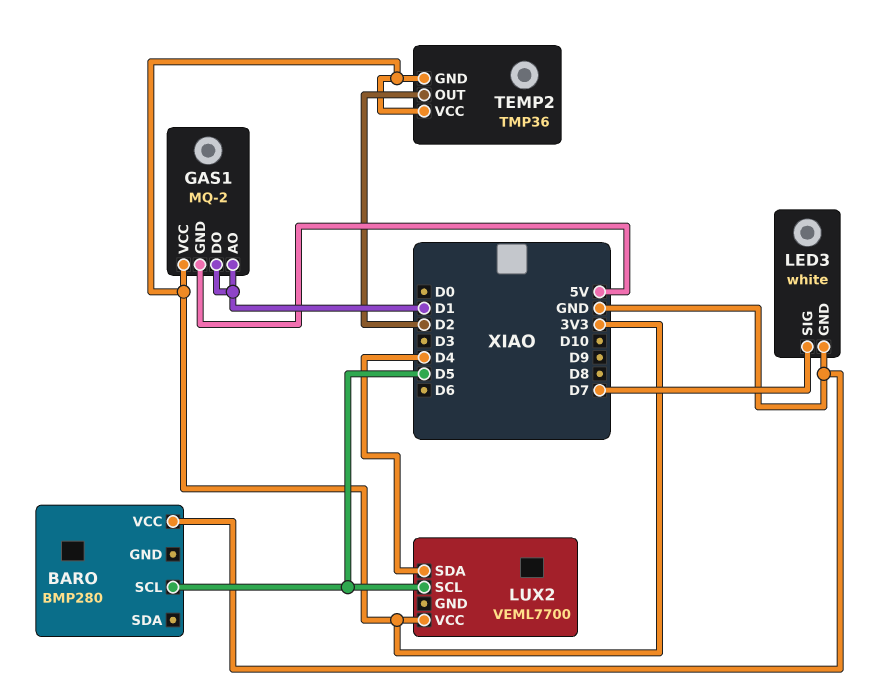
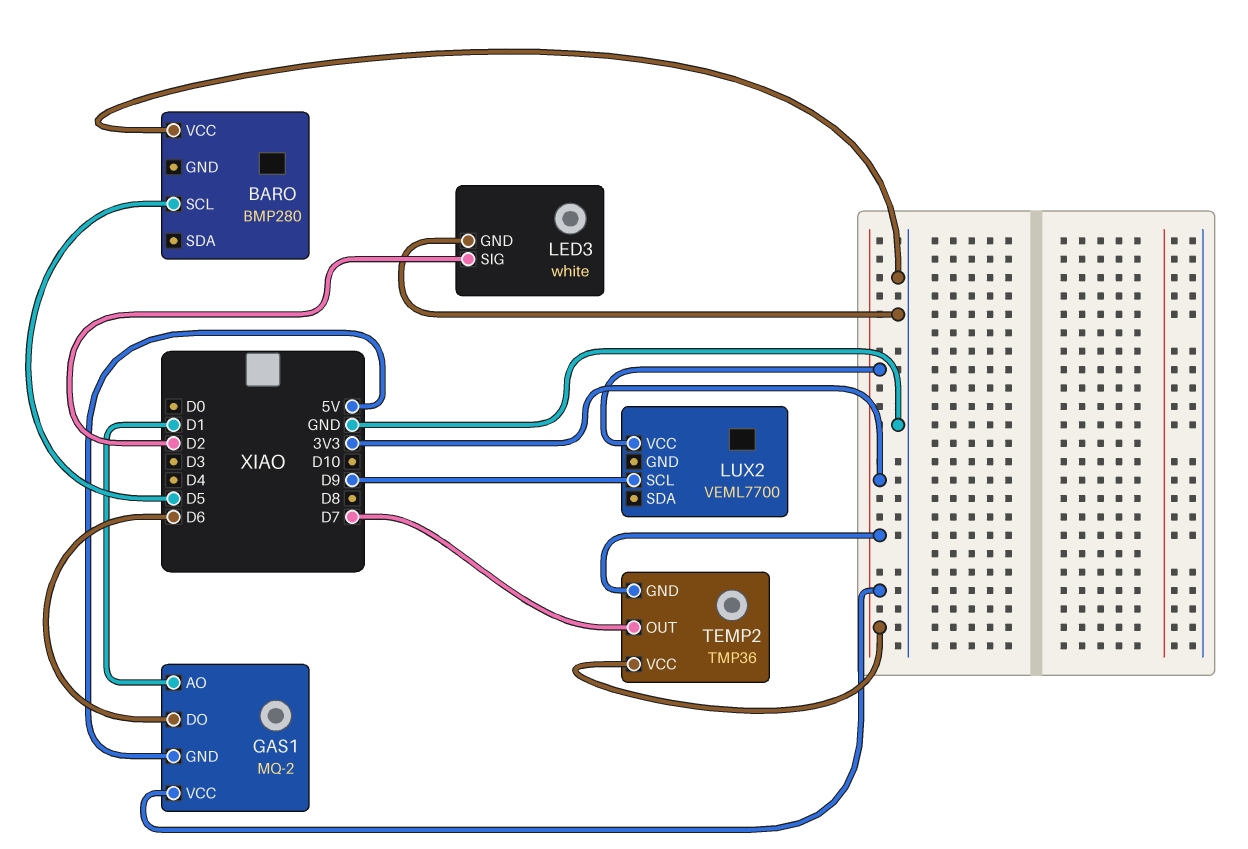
GAS1 pin DO: D1 -> D6
LED3 pin SIG: D7 -> D2
LUX2 pin SCL: D5 -> D9
LUX2 pin SDA: D4 -> none
TEMP2 pin OUT: D2 -> D7

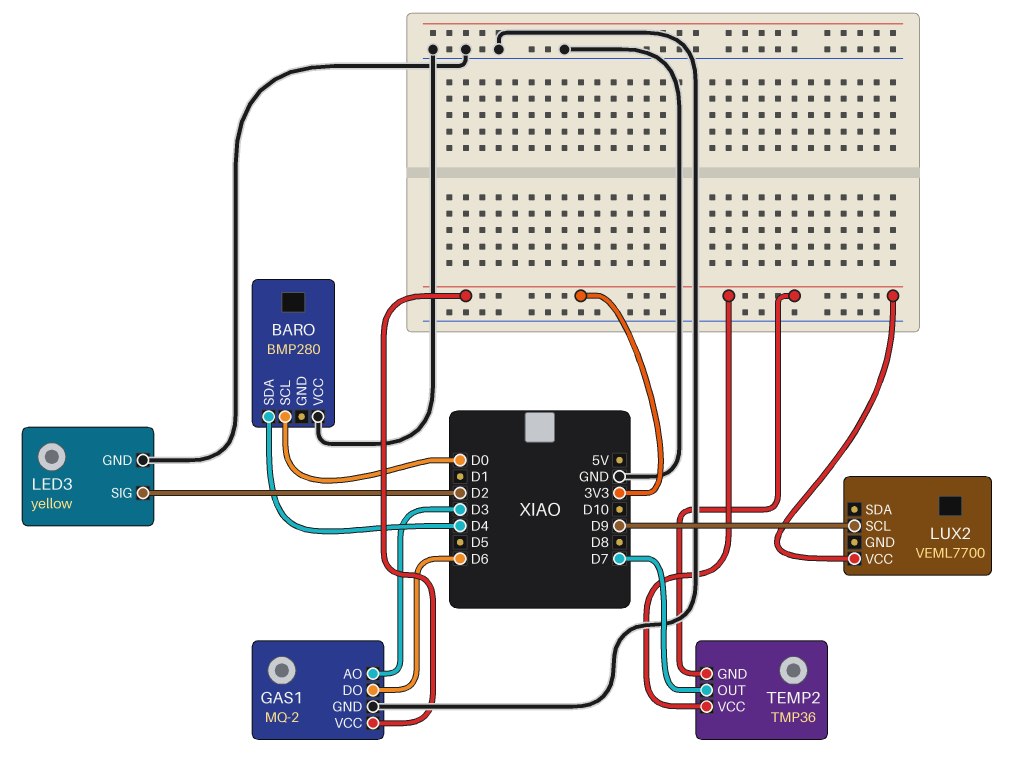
BARO pin SCL: D5 -> D0
BARO pin SDA: none -> D4
GAS1 pin AO: D1 -> D3
GAS1 pin GND: 5V -> GND
LED3: white -> yellow

